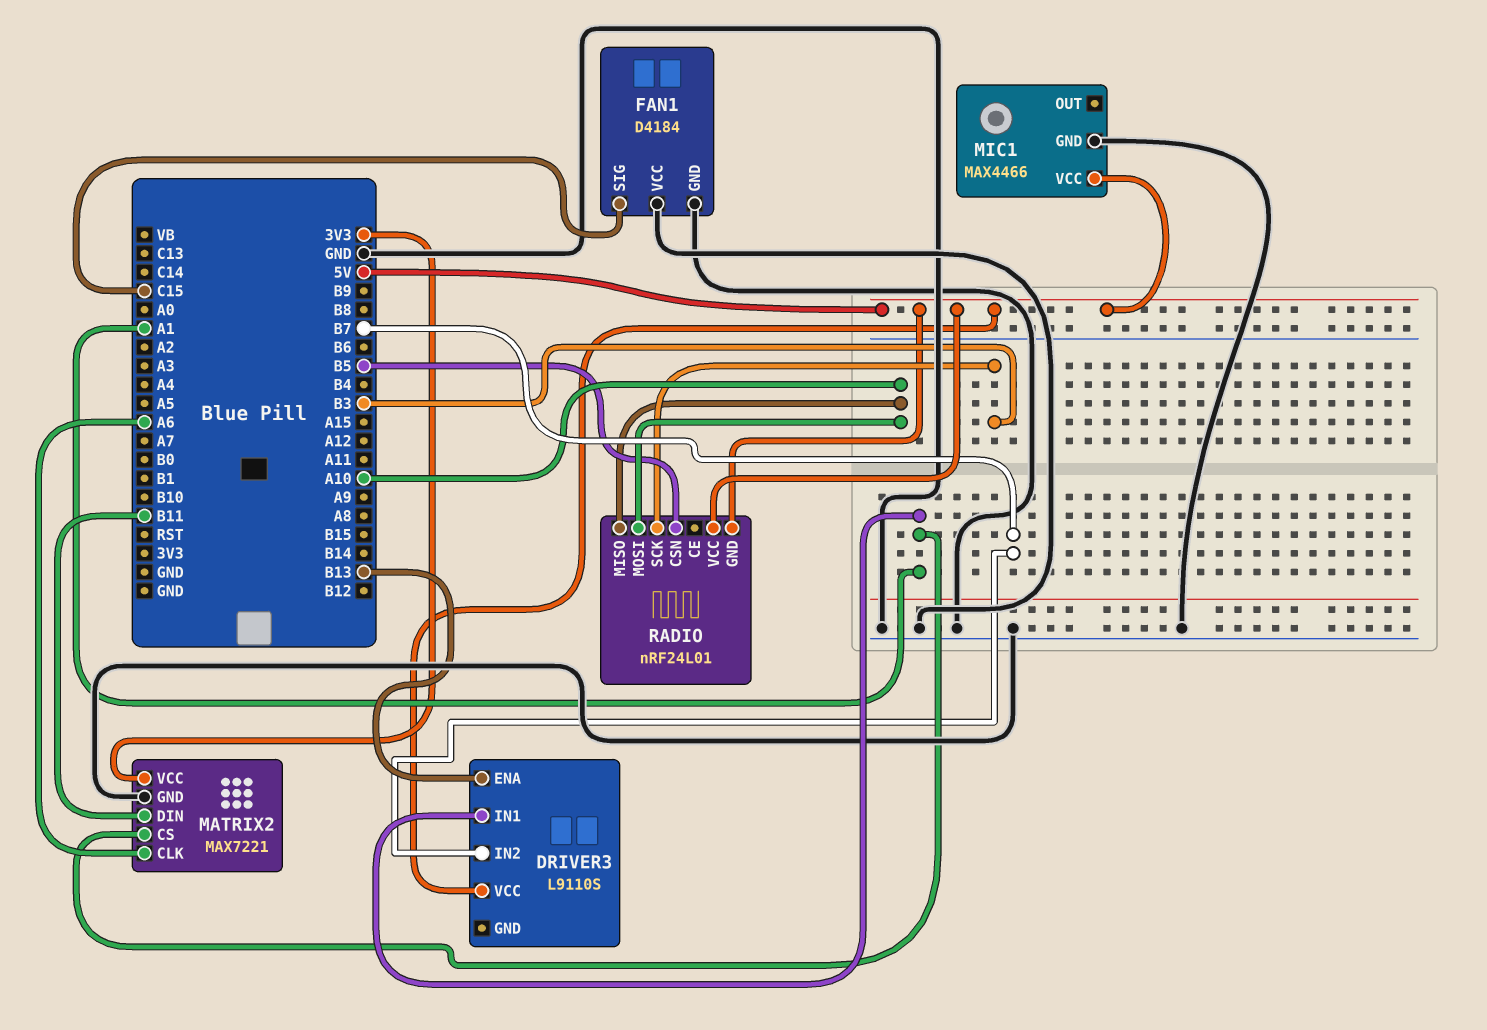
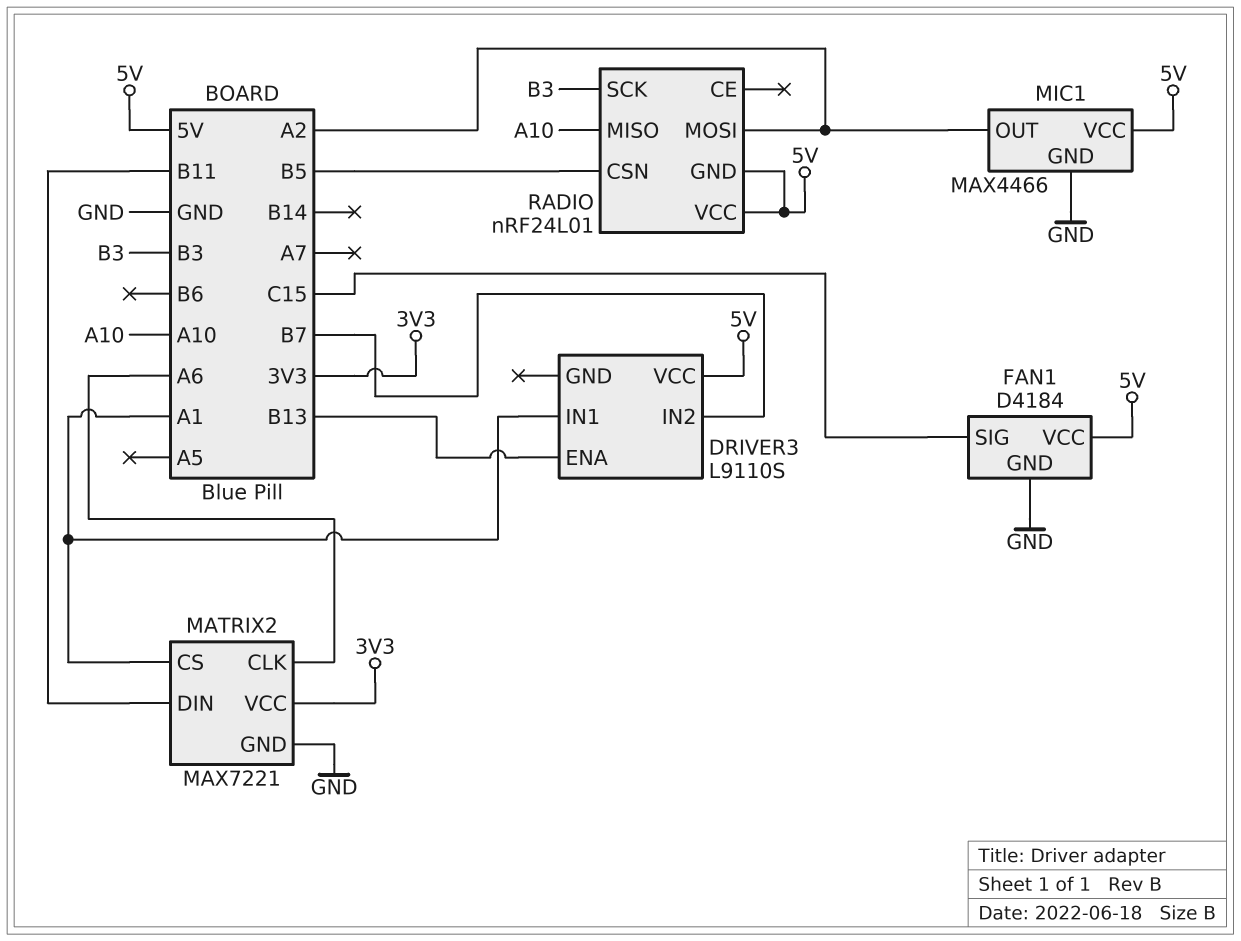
FAN1 pin VCC: GND -> 5V
MIC1 pin OUT: none -> A2
RADIO pin MOSI: A10 -> A2

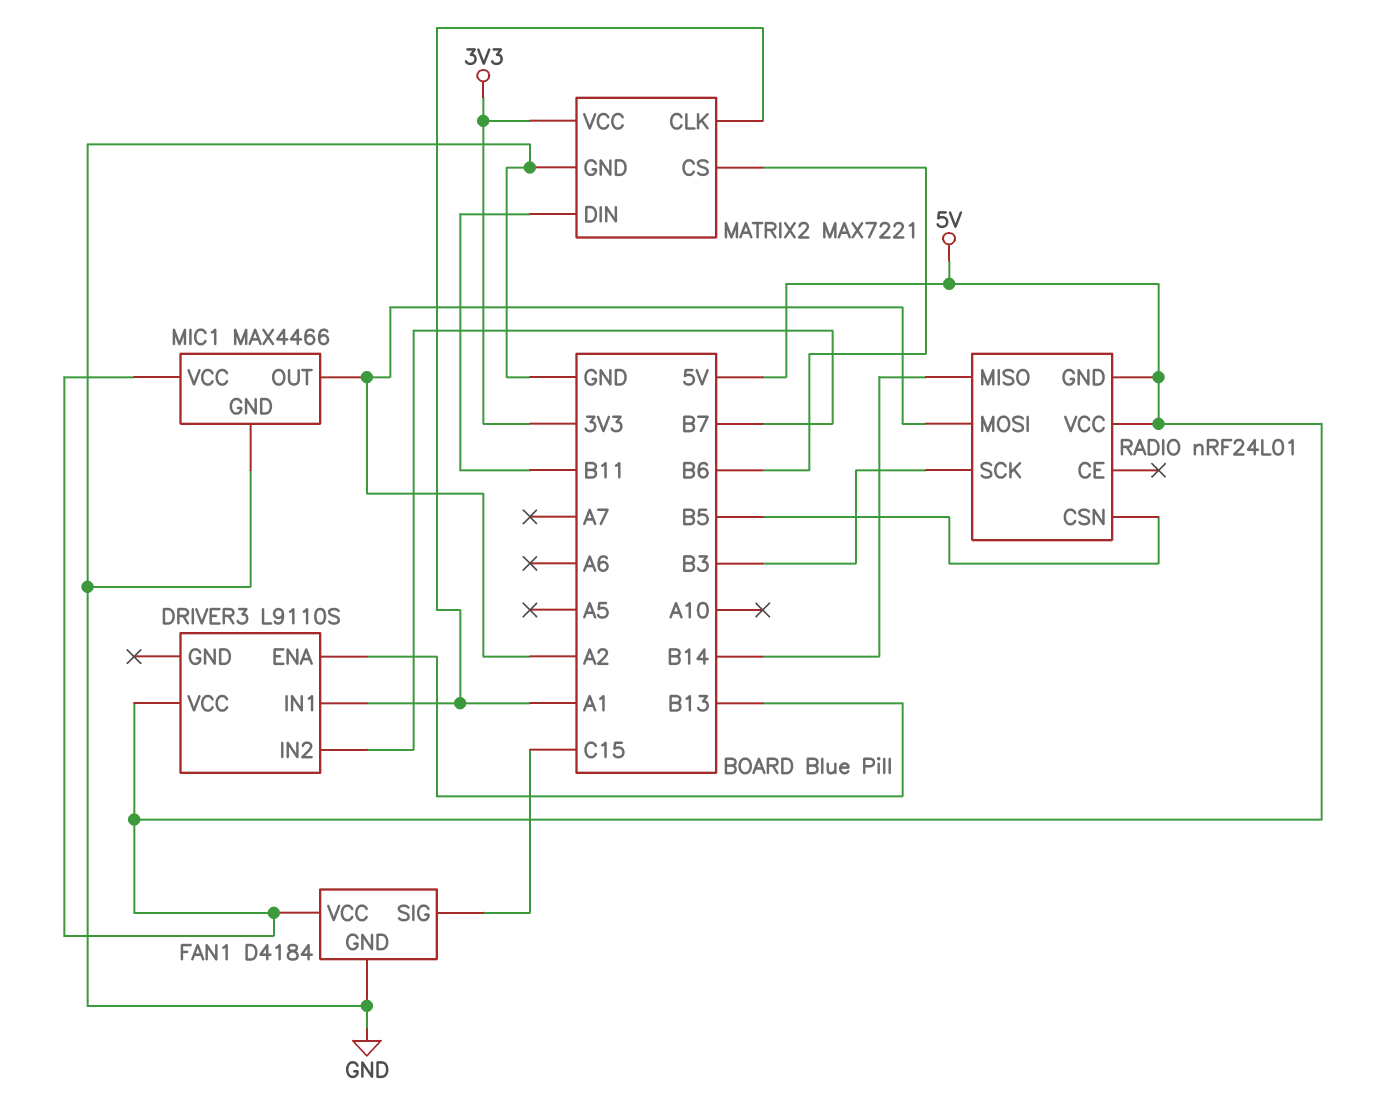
MATRIX2 pin CLK: A6 -> A1
MATRIX2 pin CS: A1 -> B6
RADIO pin MISO: A10 -> B14

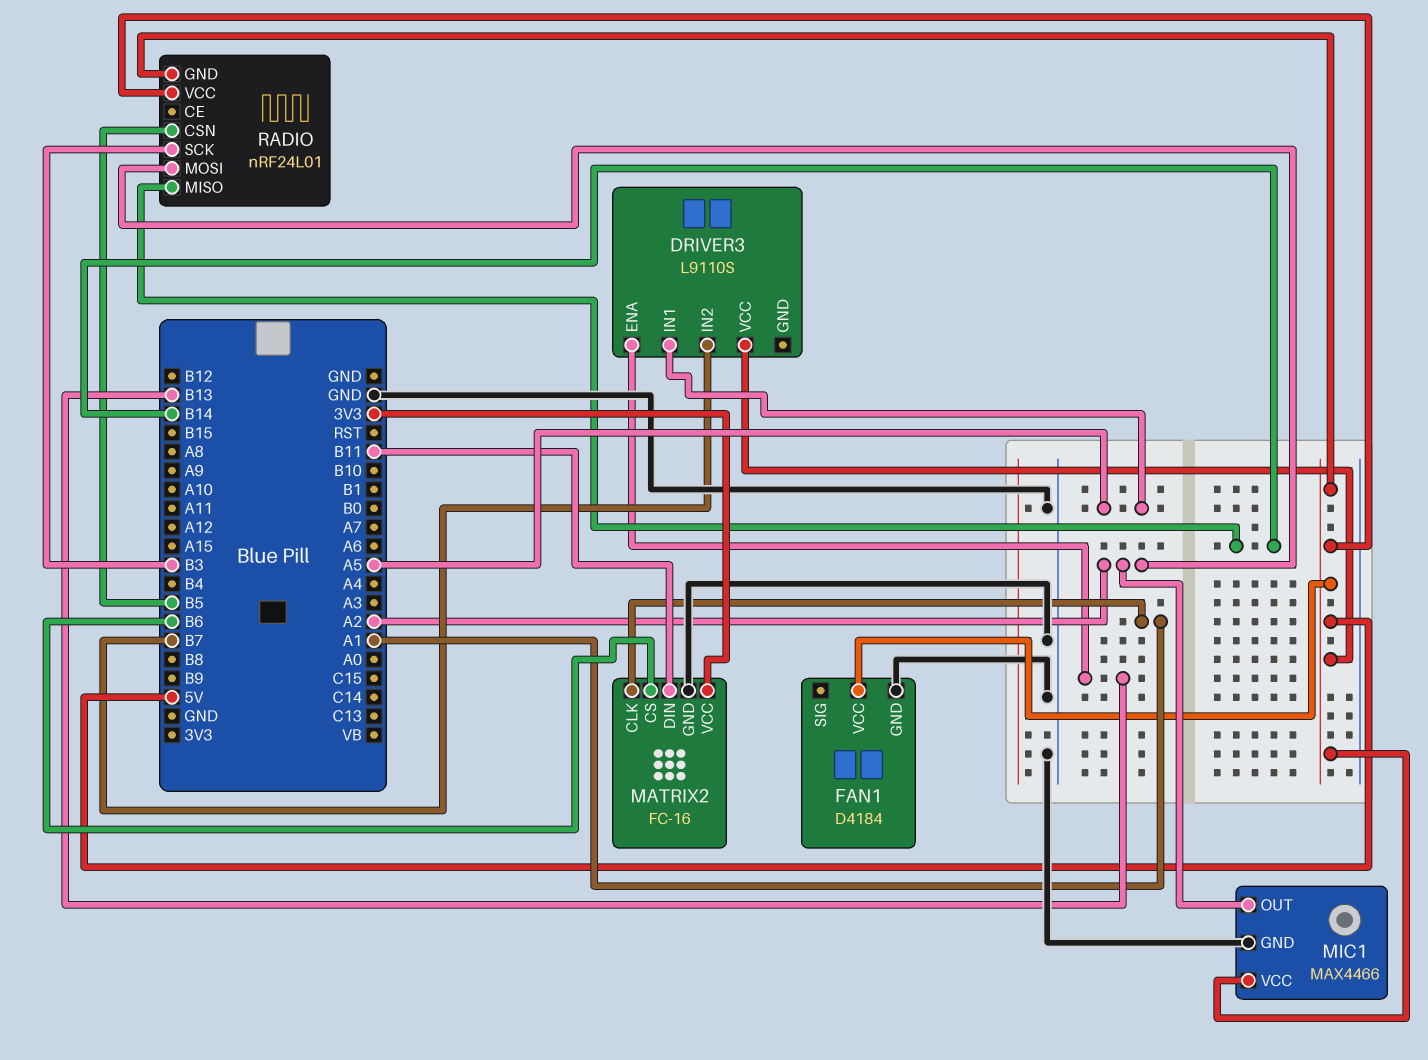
DRIVER3 pin IN1: A1 -> A5
FAN1 pin SIG: C15 -> none
MATRIX2: MAX7221 -> FC-16

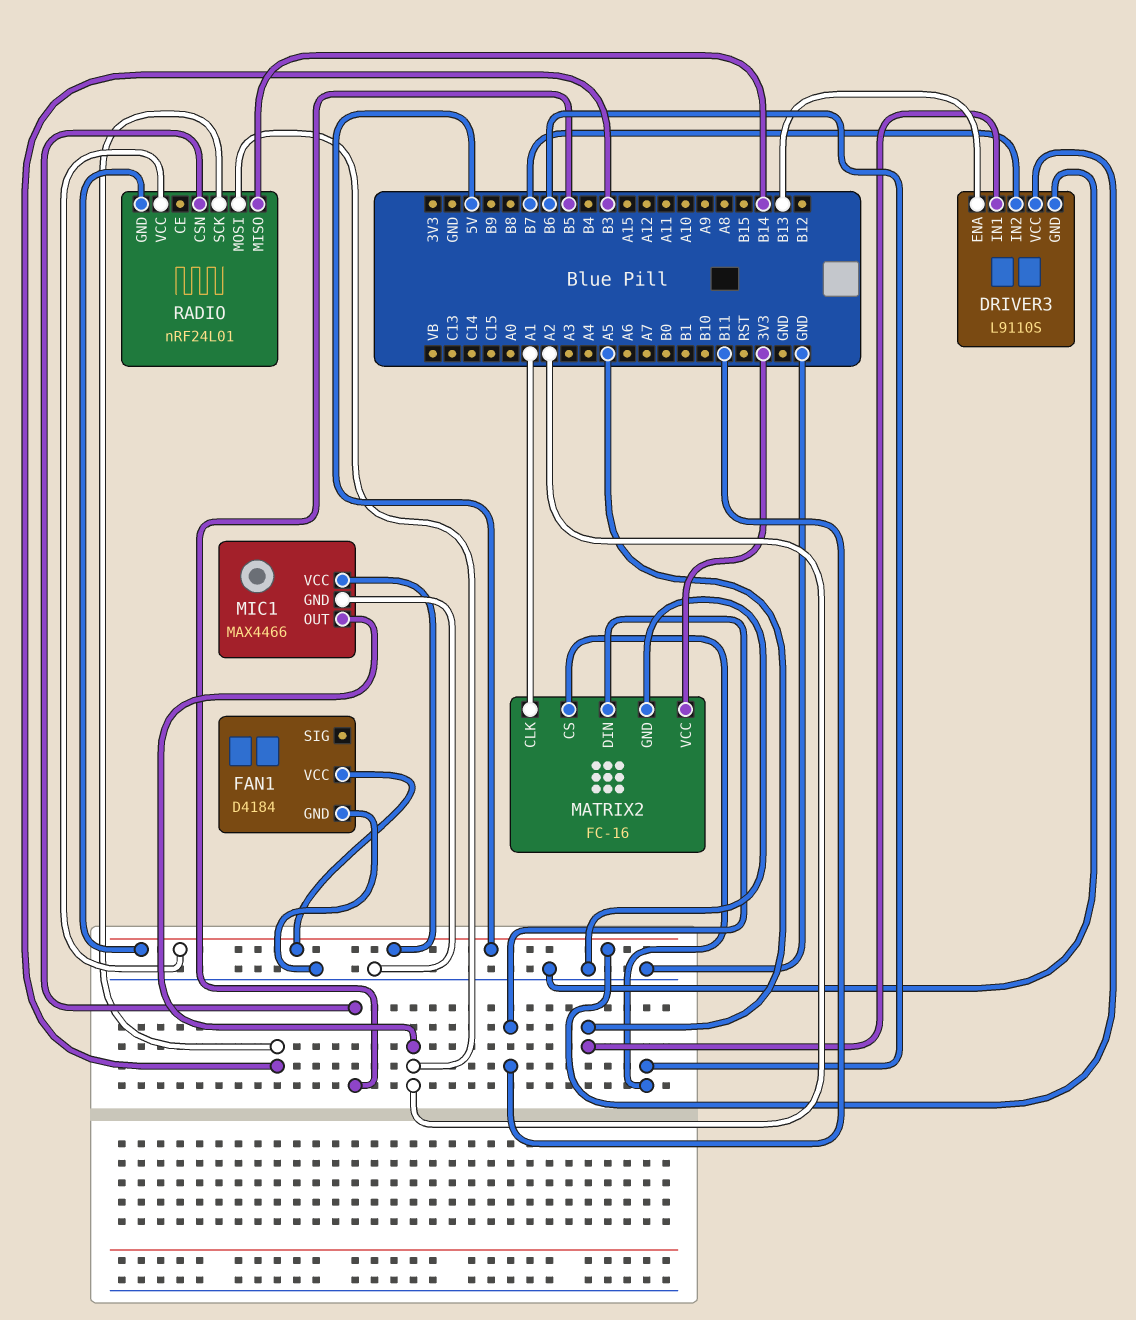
DRIVER3 pin GND: none -> GND

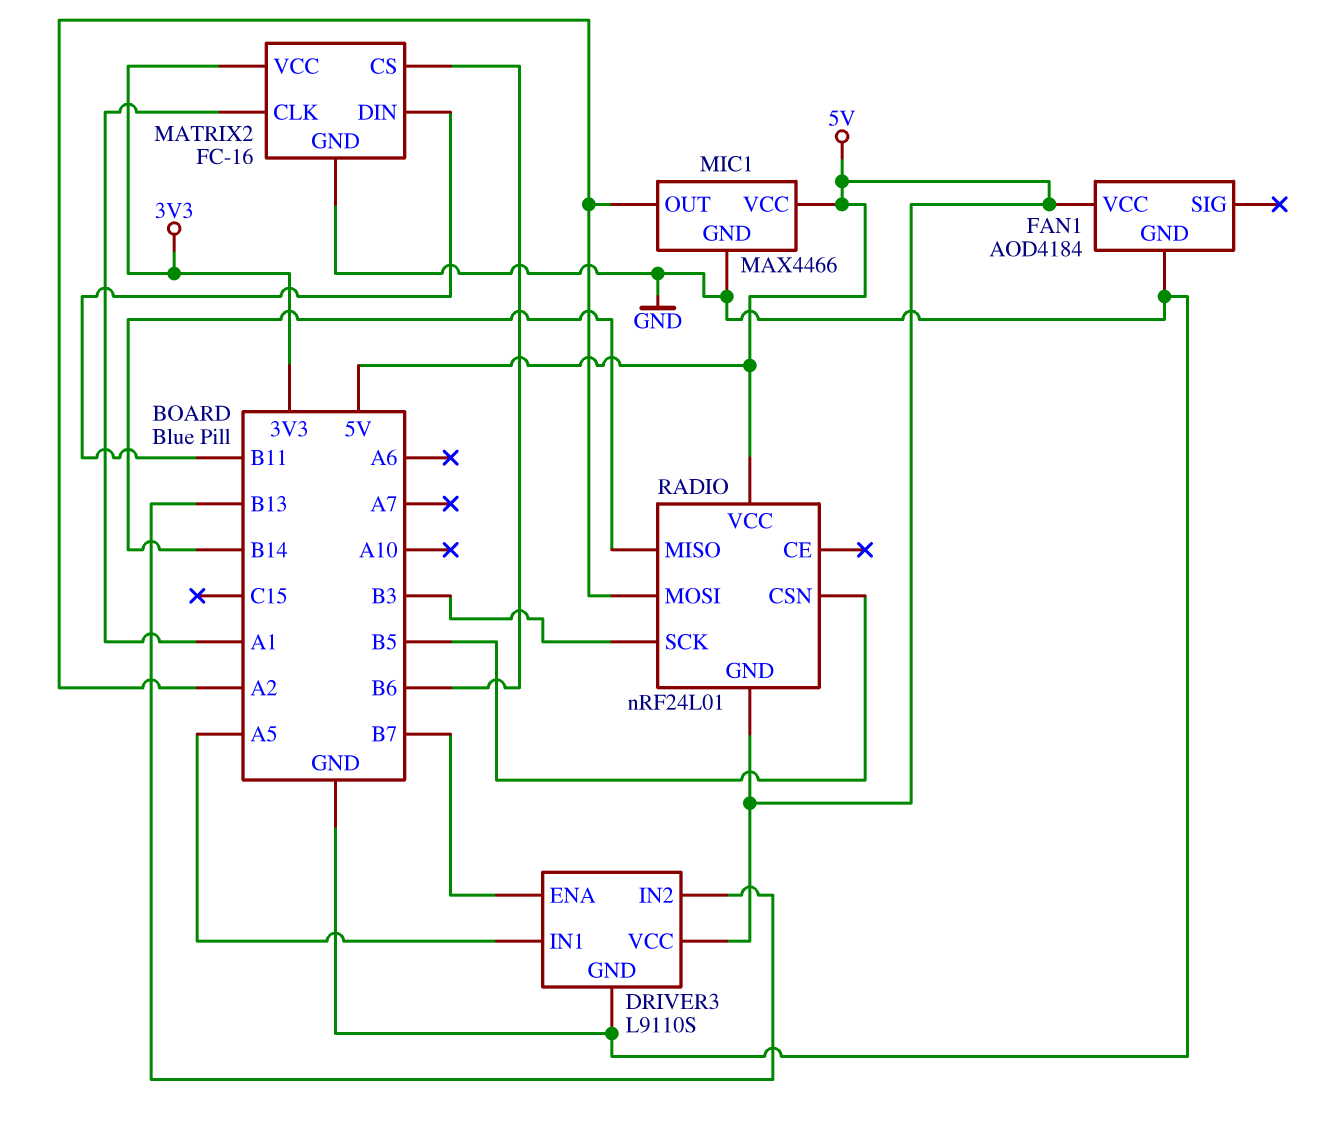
DRIVER3 pin ENA: B13 -> B7
DRIVER3 pin IN2: B7 -> B13
FAN1: D4184 -> AOD4184

